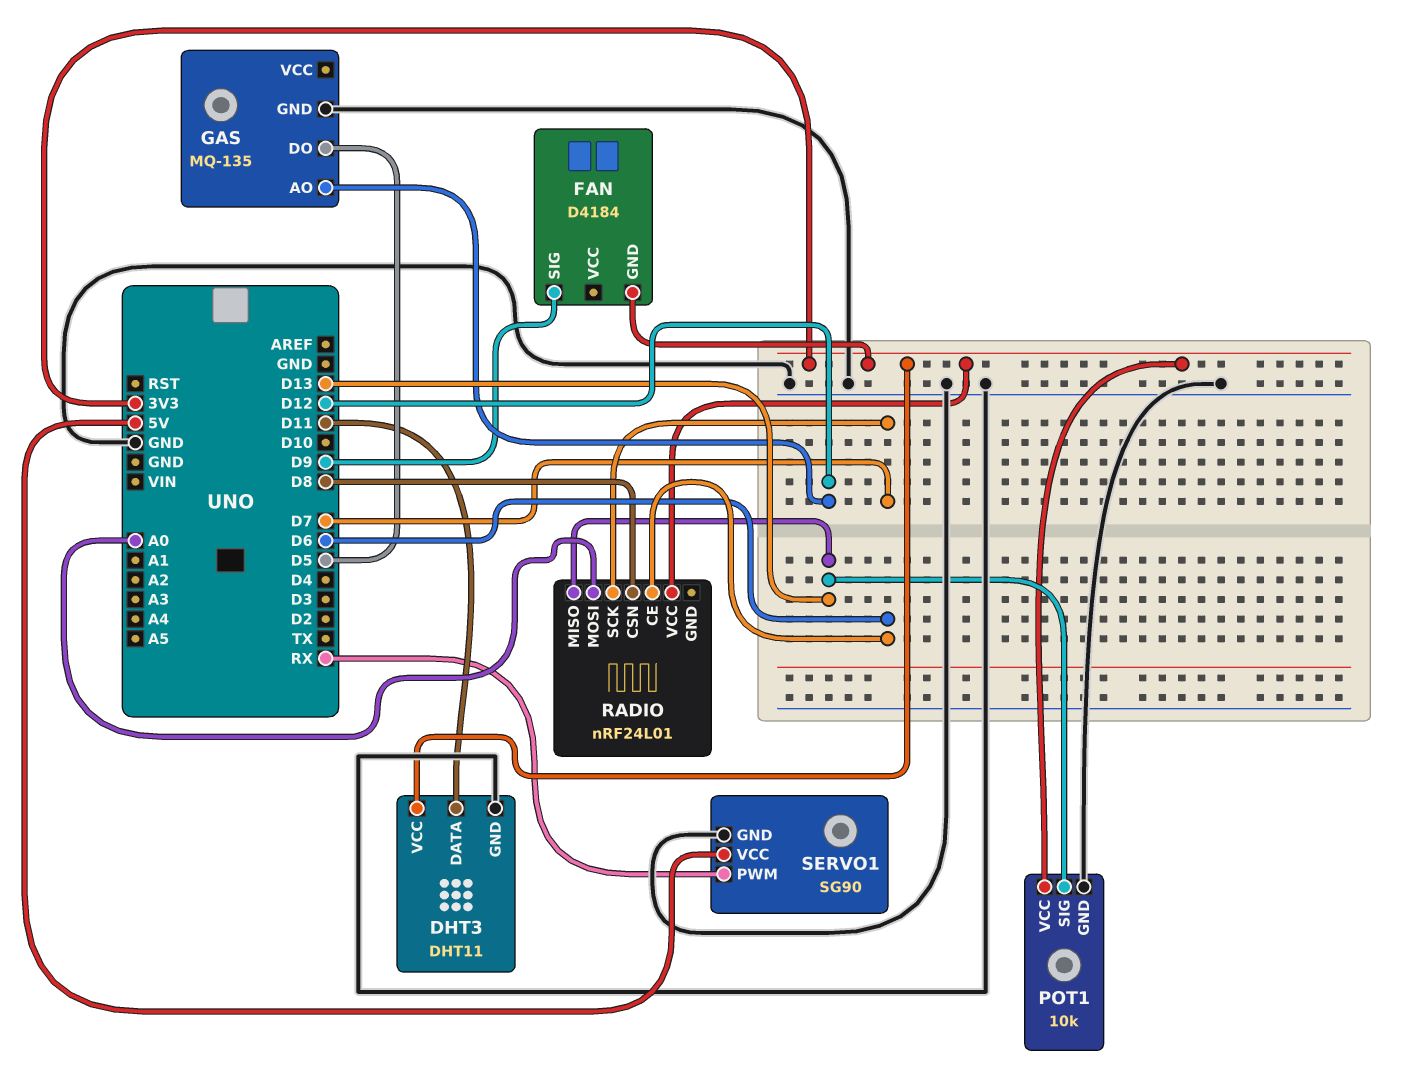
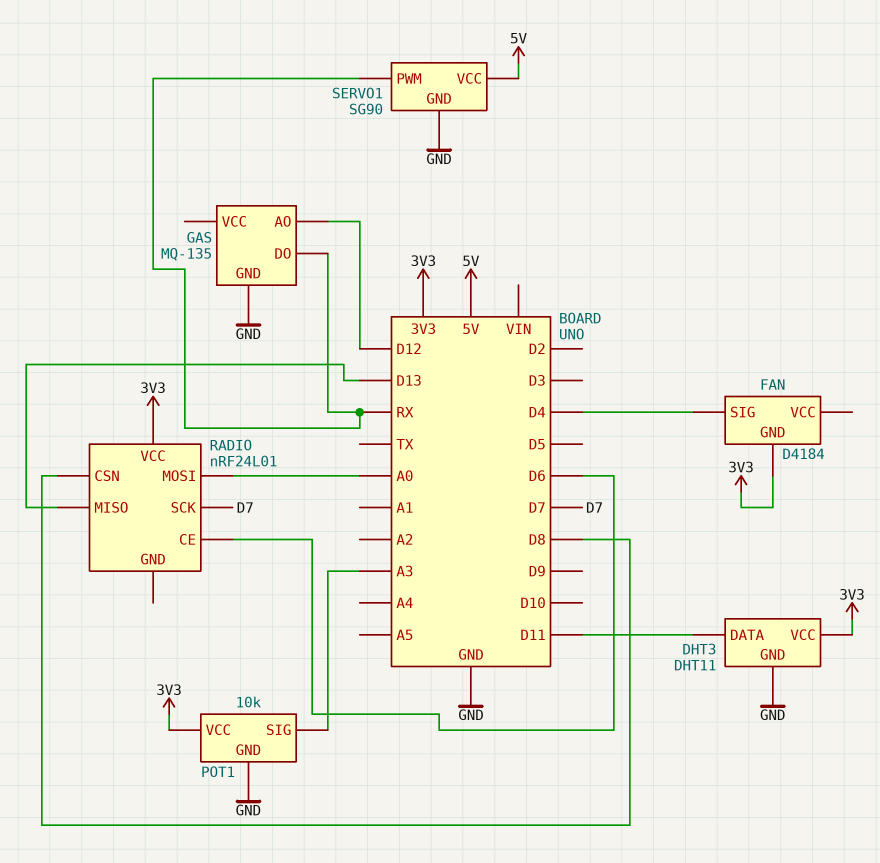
FAN pin SIG: D9 -> D4
GAS pin DO: D5 -> RX
POT1 pin SIG: D13 -> A3

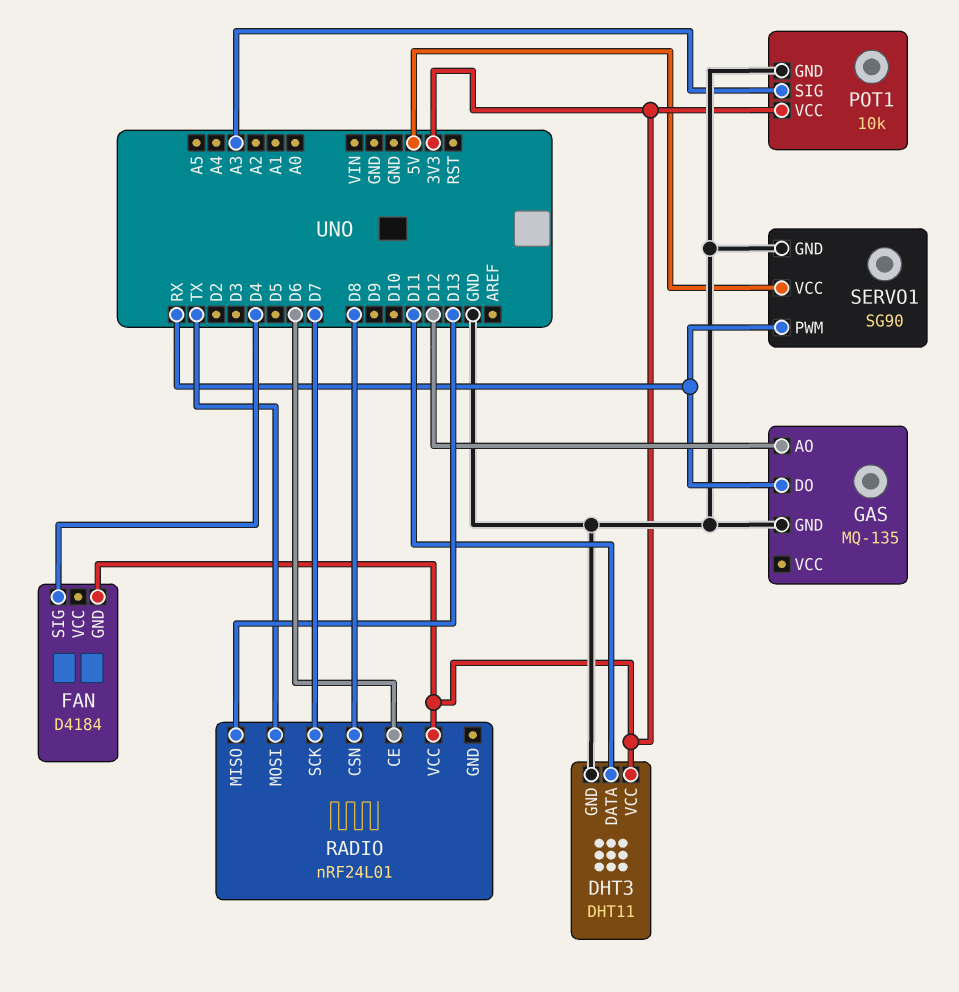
RADIO pin MOSI: A0 -> TX

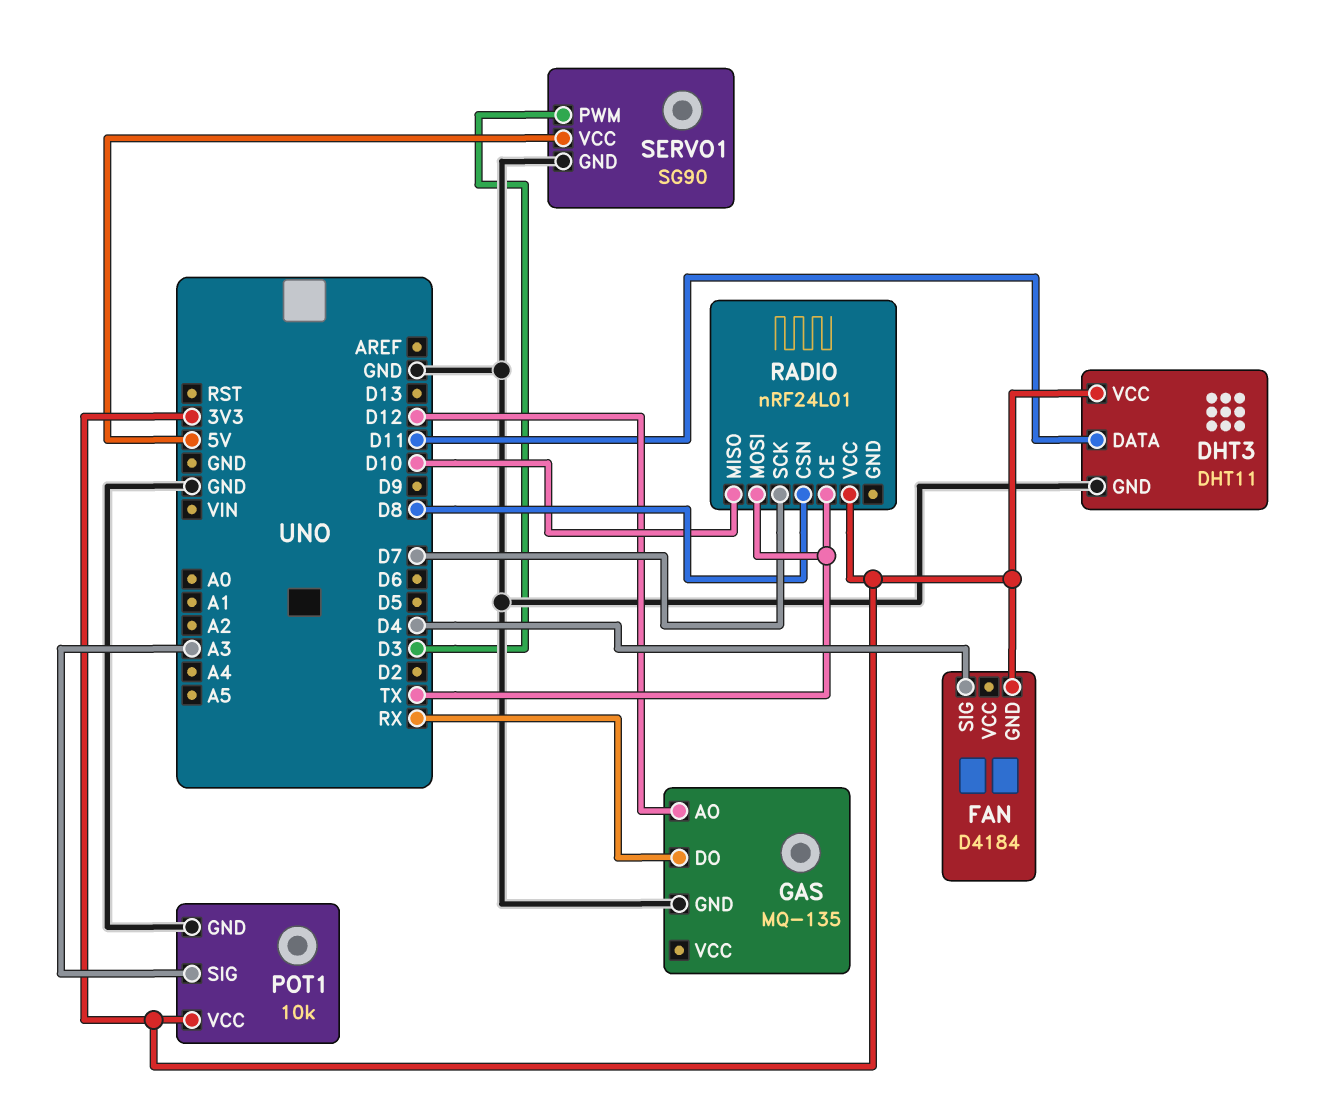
RADIO pin CE: D6 -> TX
RADIO pin MISO: D13 -> D10
SERVO1 pin PWM: RX -> D3

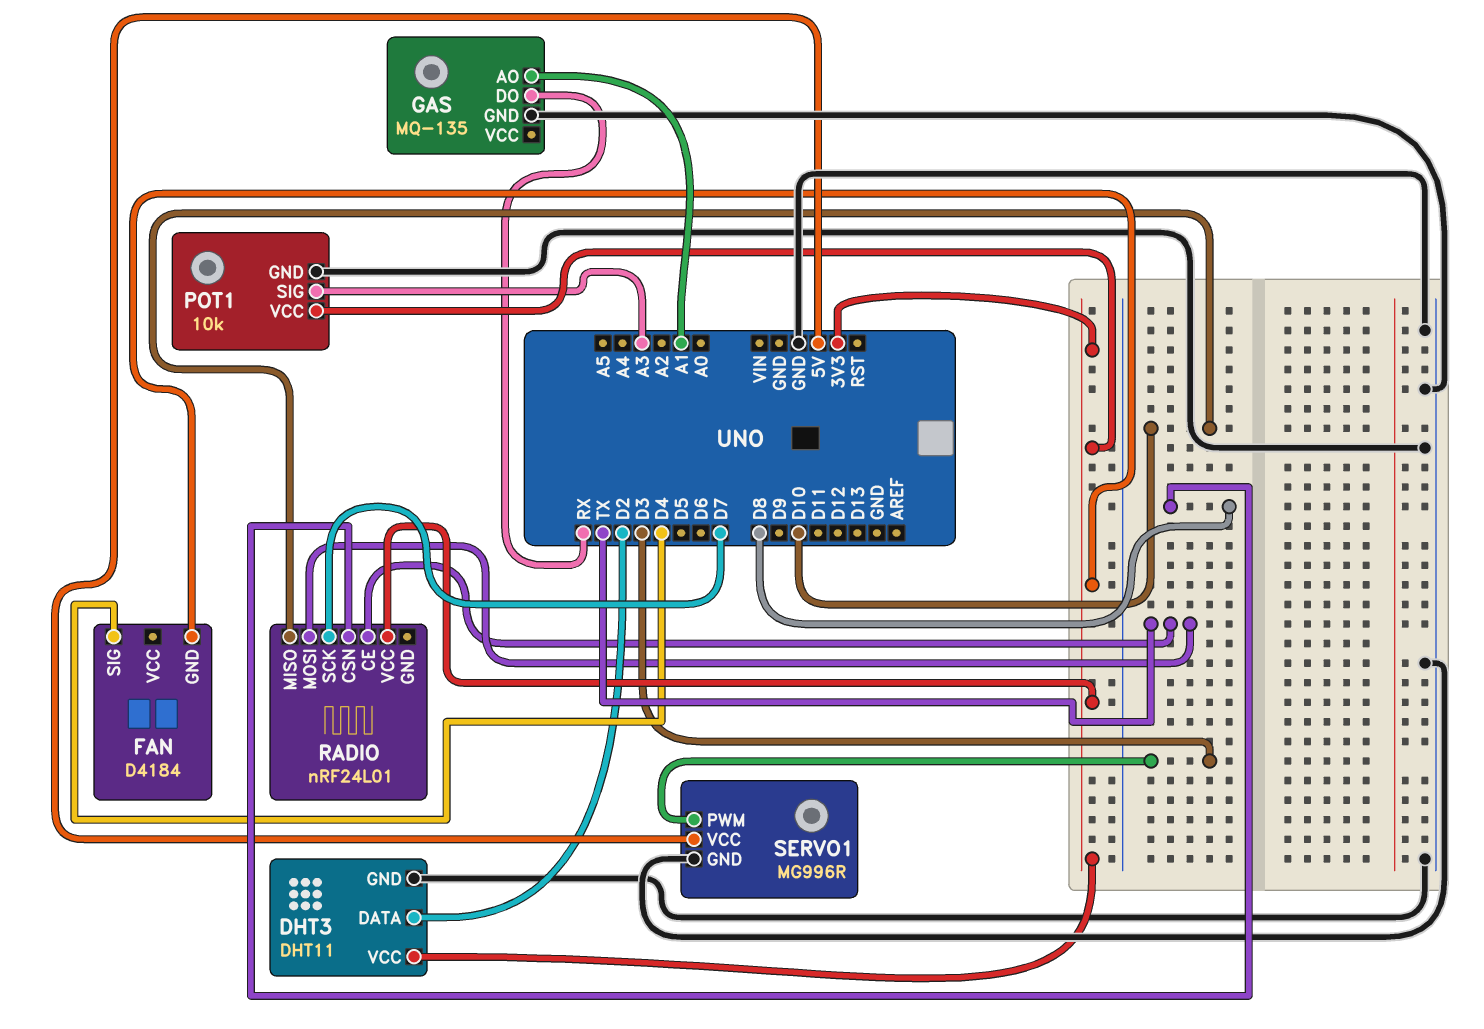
DHT3 pin DATA: D11 -> D2
GAS pin AO: D12 -> A1
SERVO1: SG90 -> MG996R

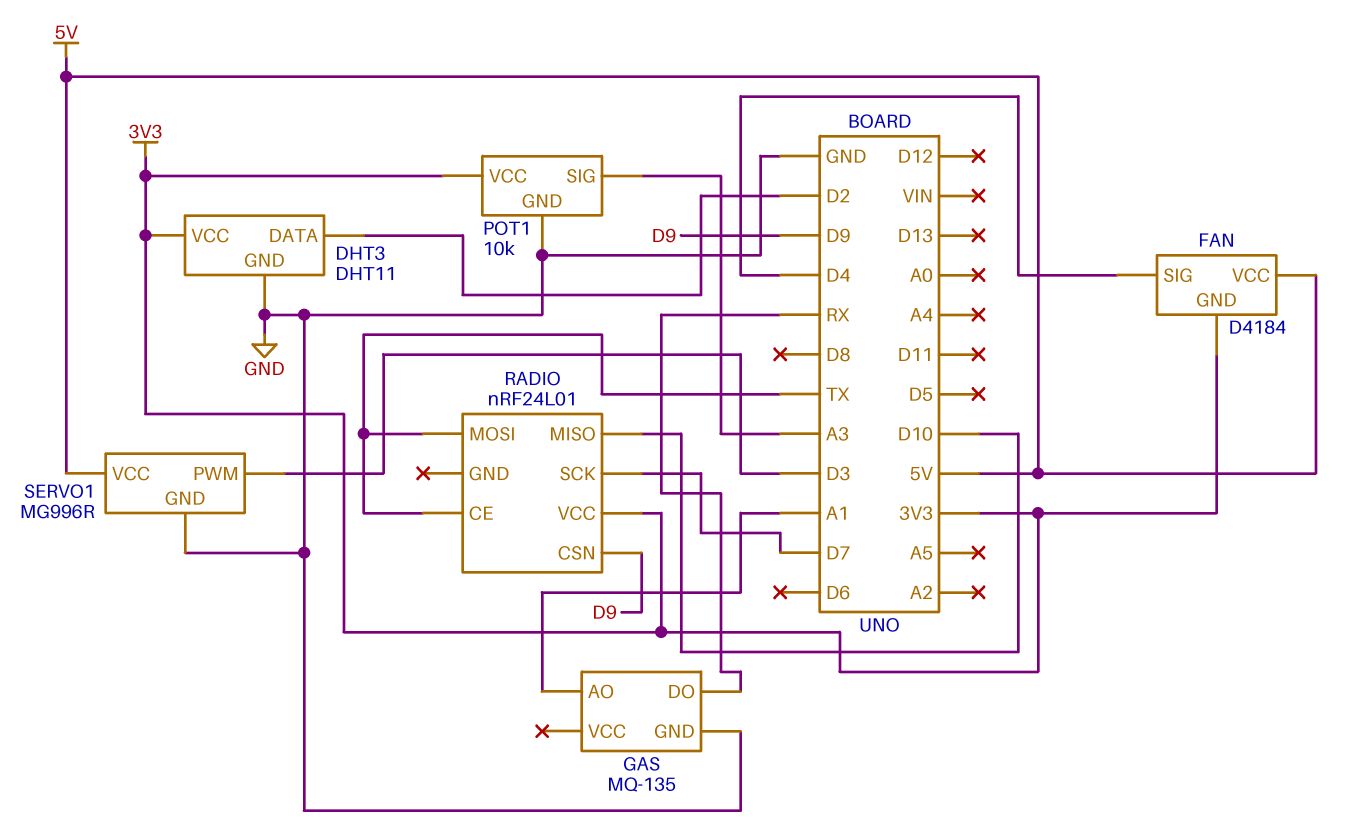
FAN pin VCC: none -> 5V
RADIO pin CSN: D8 -> D9

